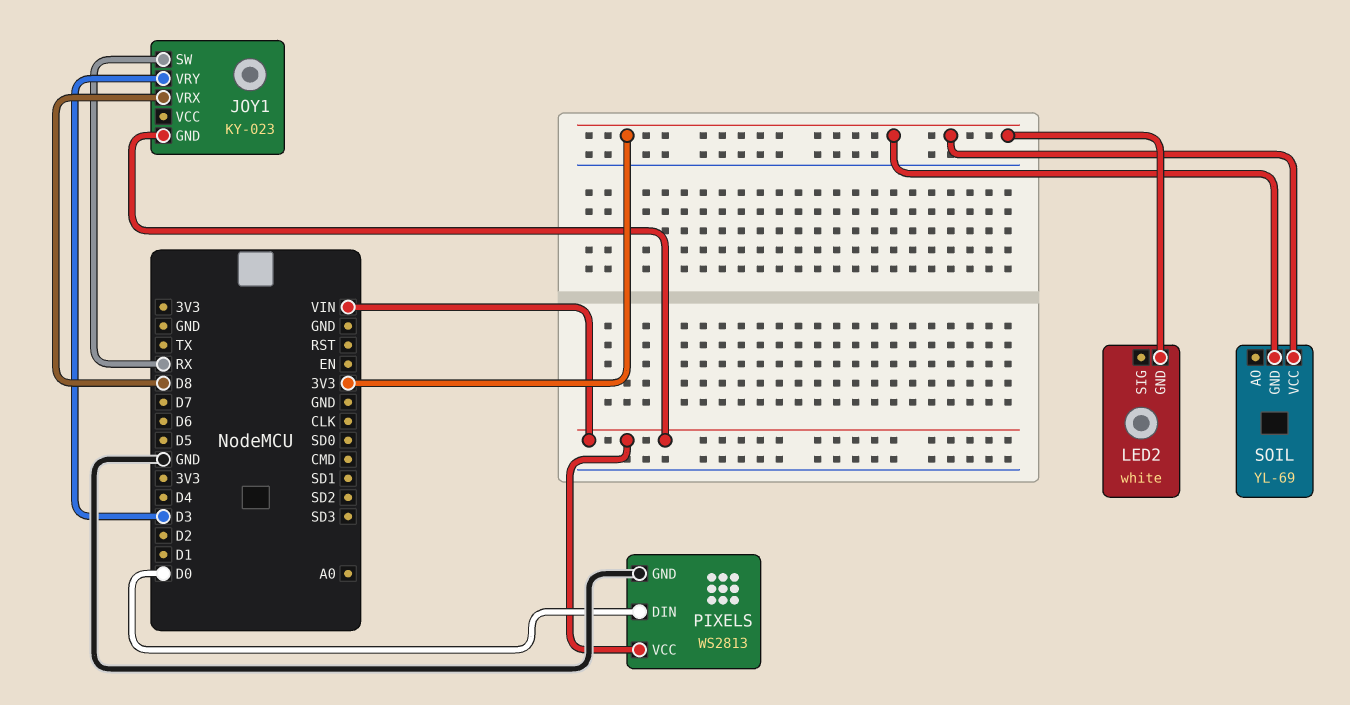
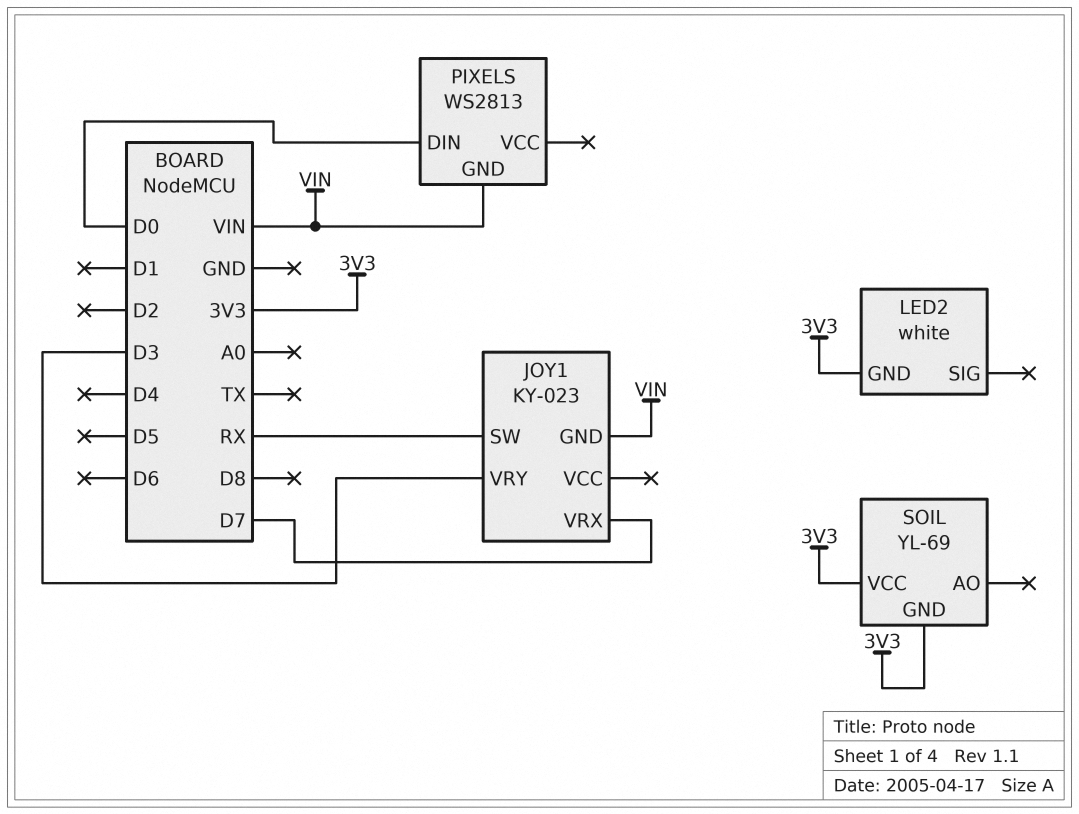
JOY1 pin VRX: D8 -> D7
PIXELS pin GND: GND -> VIN
PIXELS pin VCC: VIN -> none

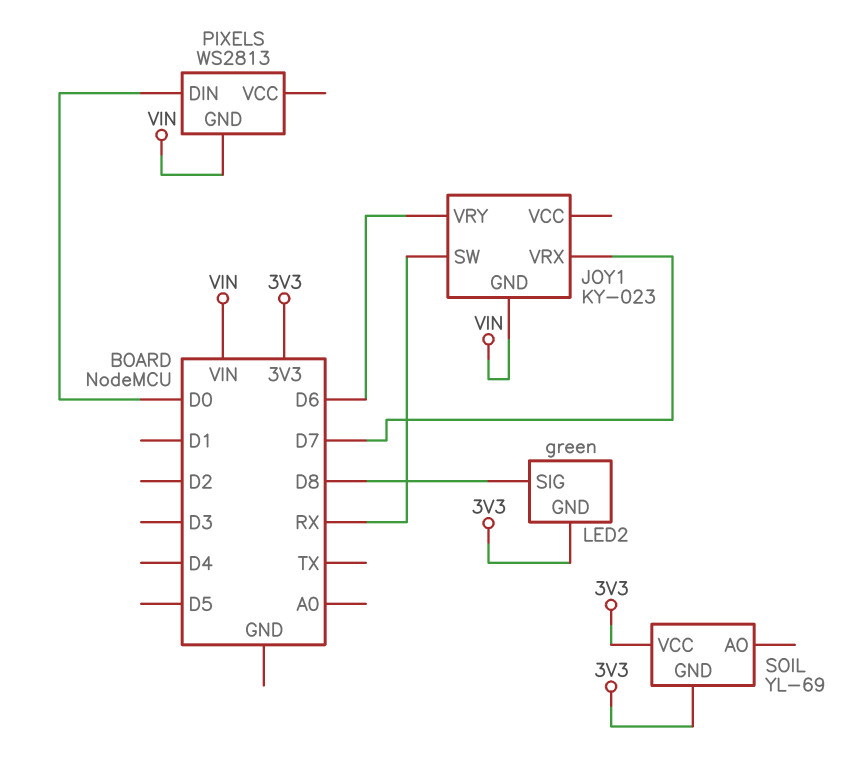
JOY1 pin VRY: D3 -> D6
LED2: white -> green
LED2 pin SIG: none -> D8

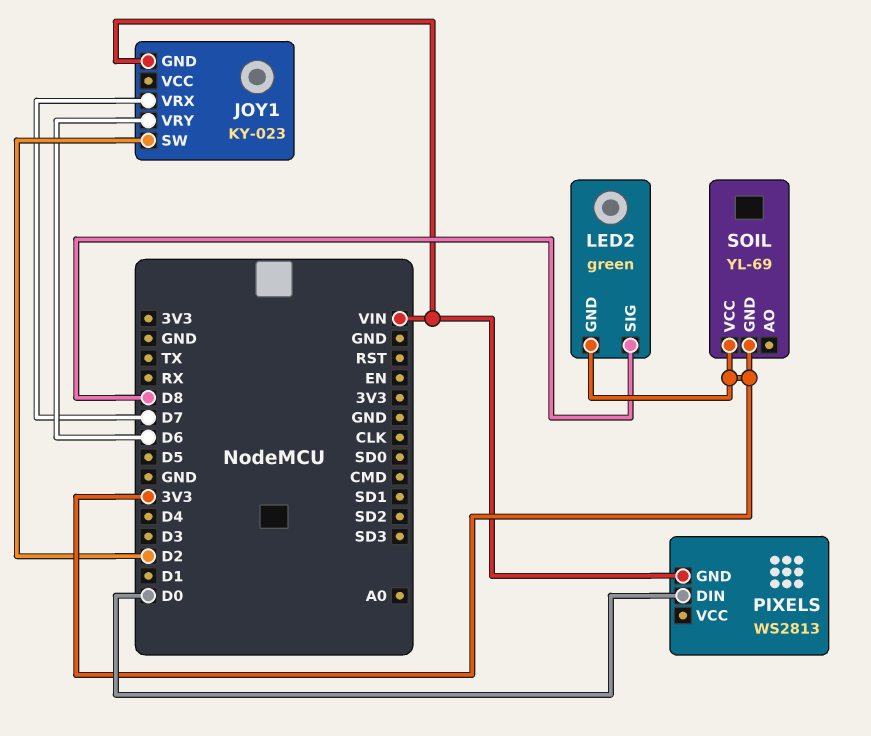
JOY1 pin SW: RX -> D2

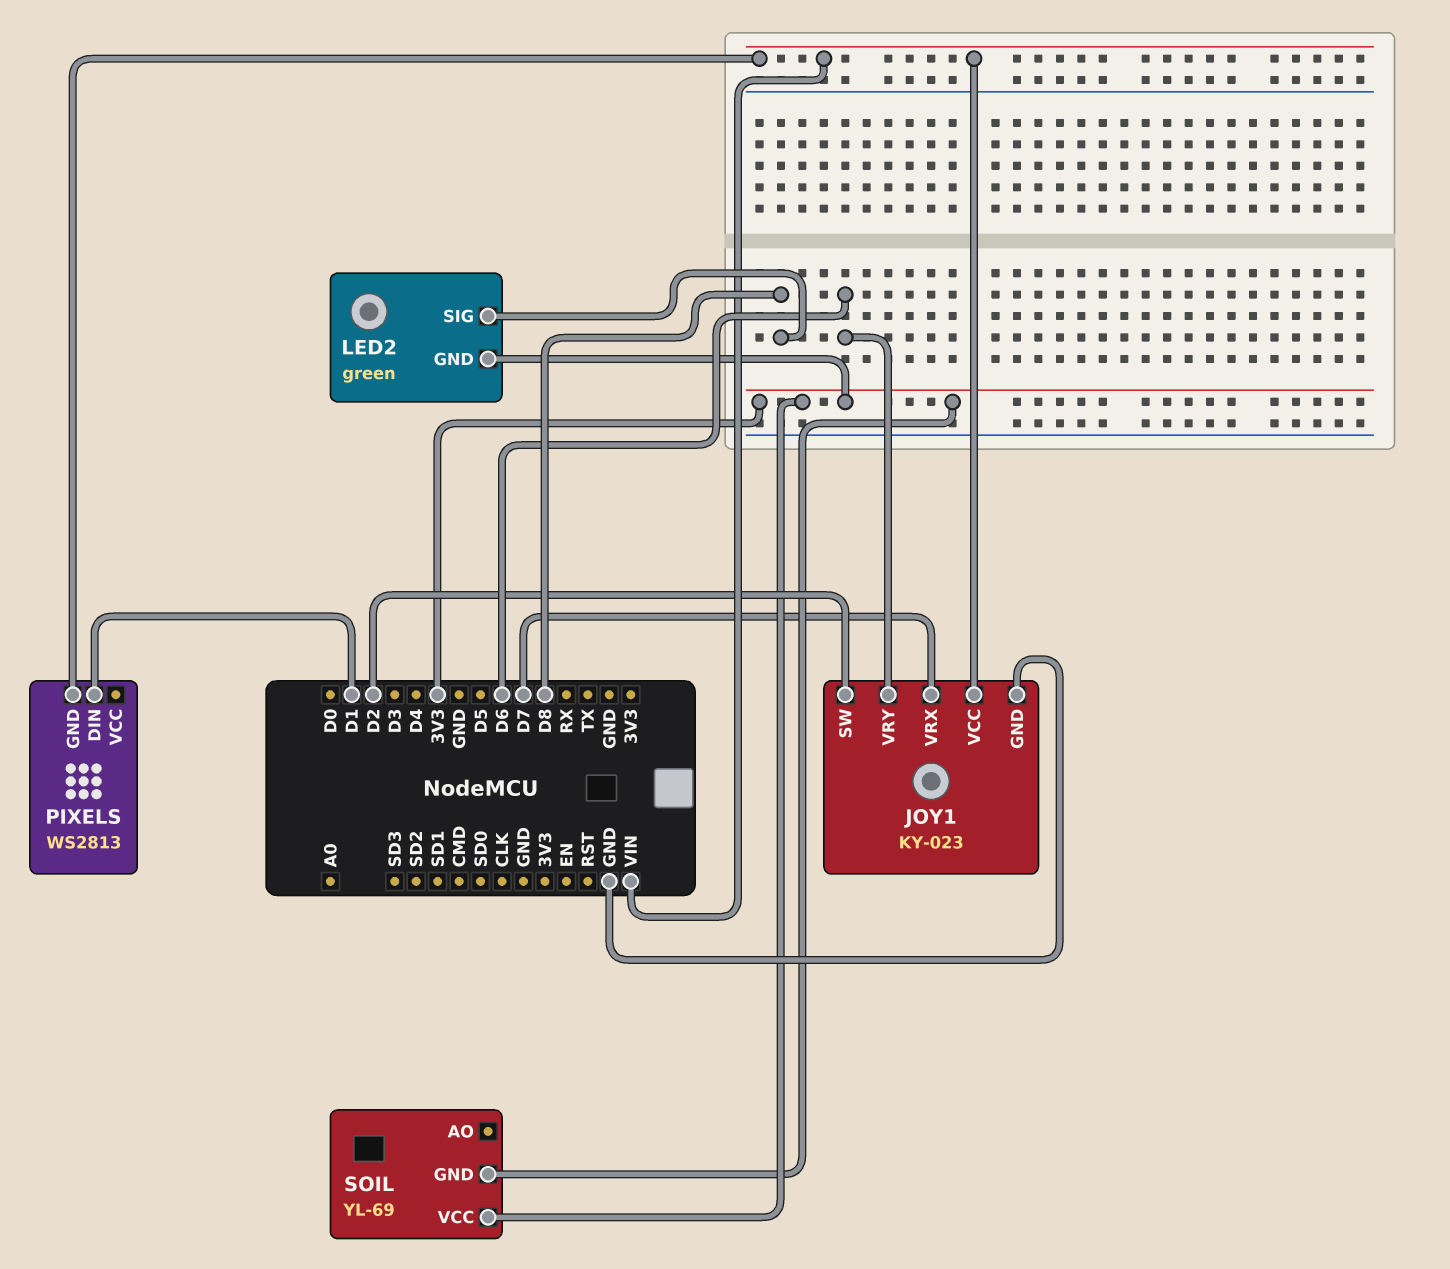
JOY1 pin GND: VIN -> GND
JOY1 pin VCC: none -> VIN
PIXELS pin DIN: D0 -> D1

